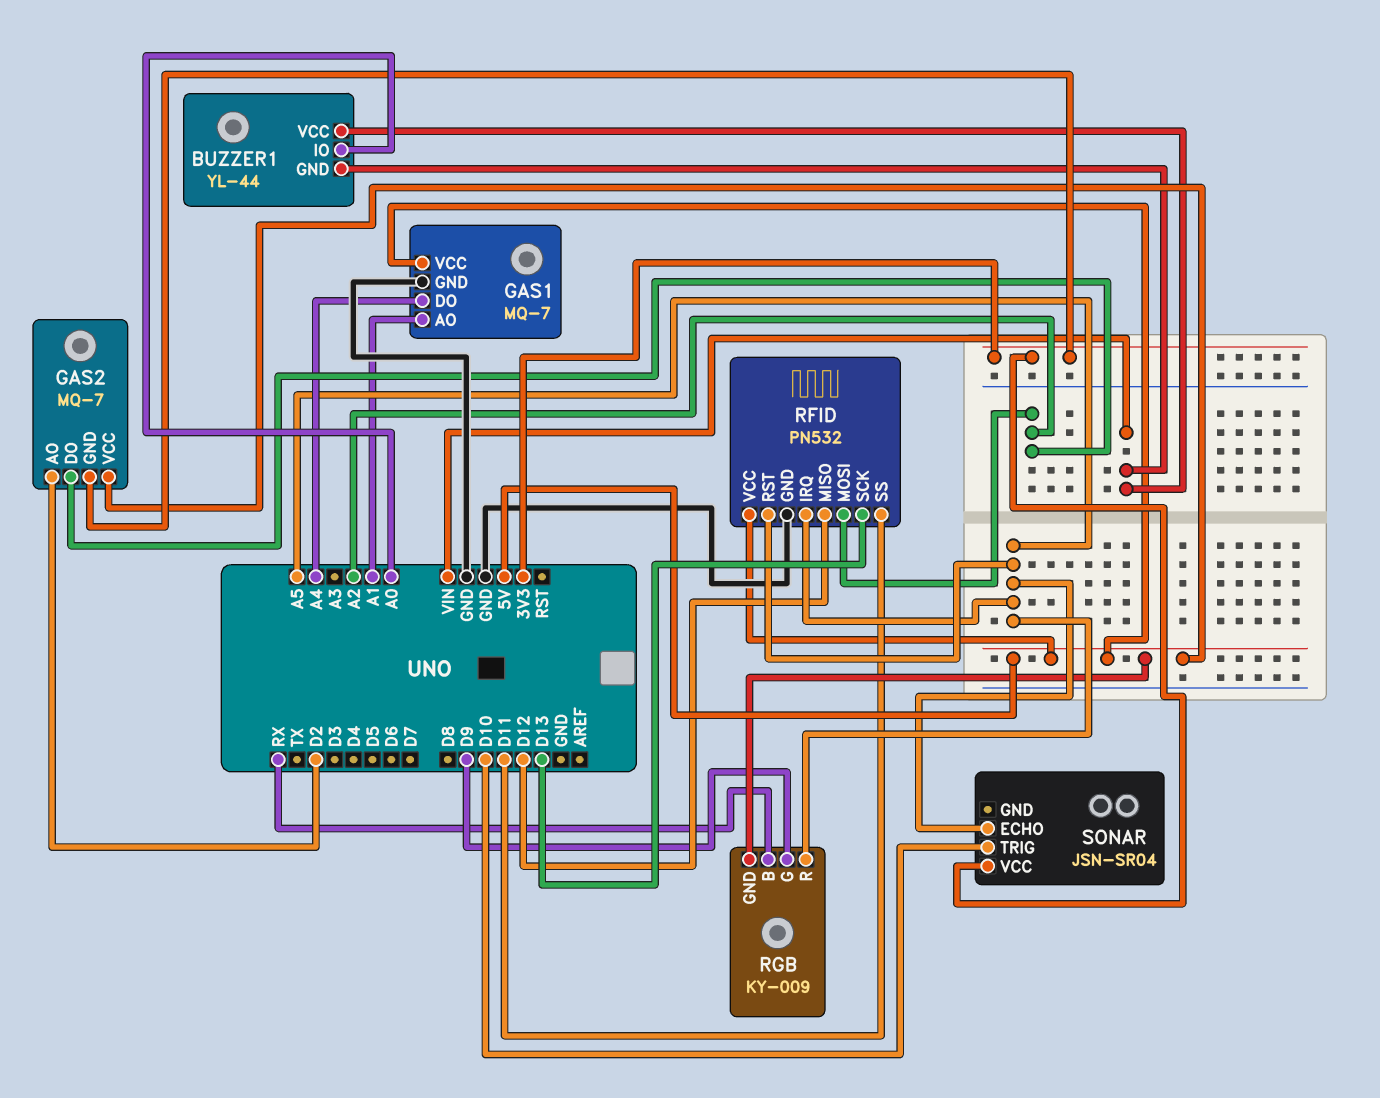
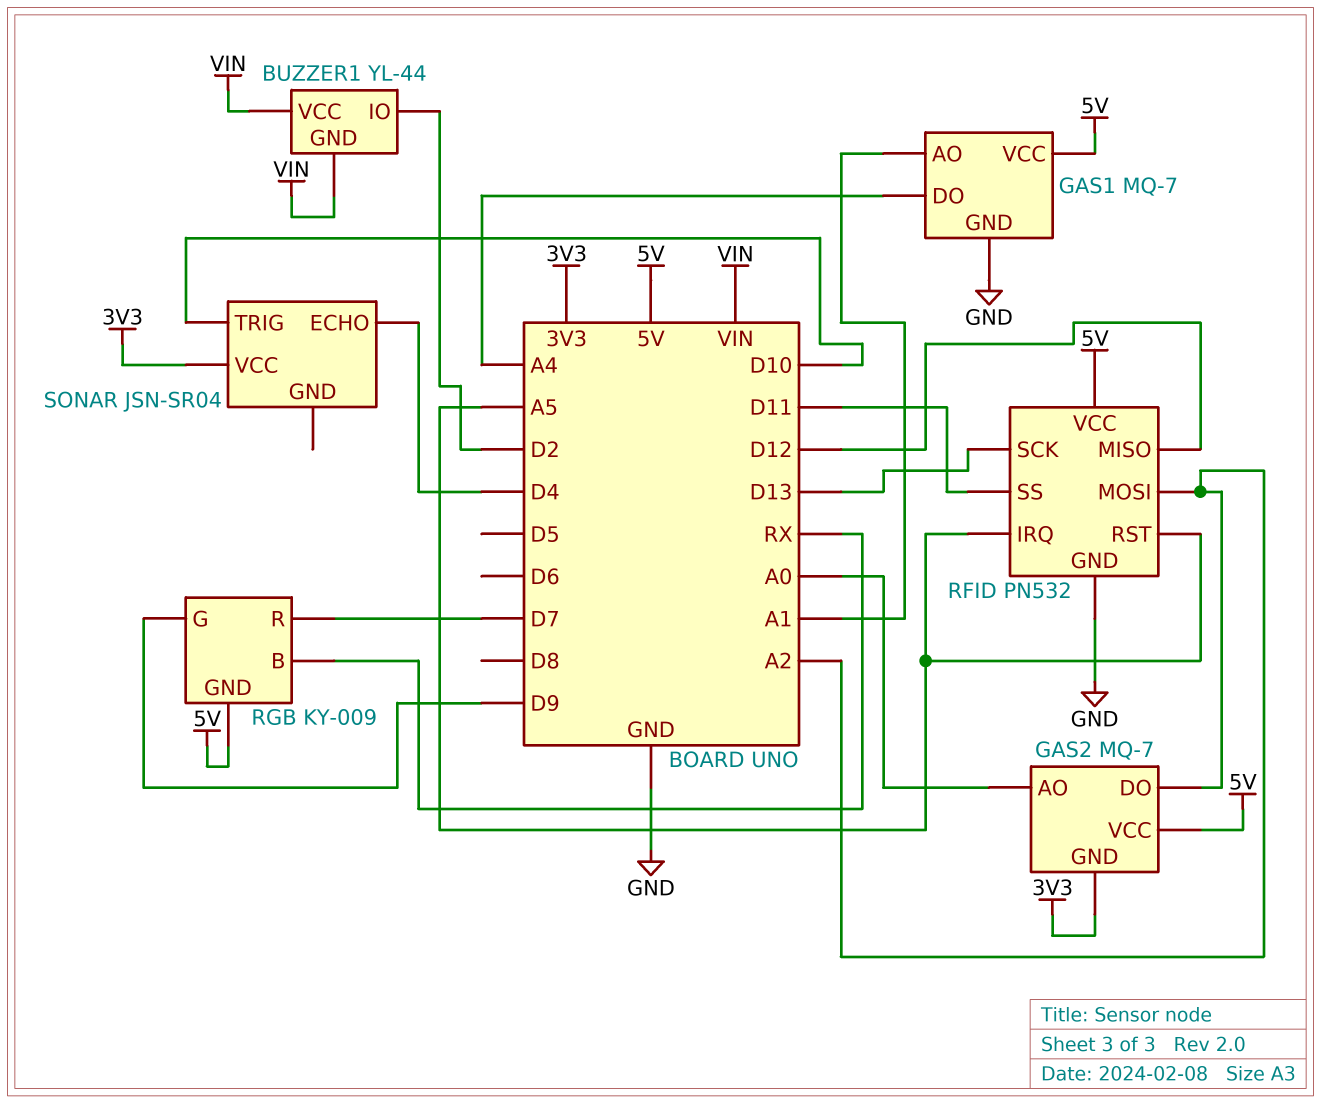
BUZZER1 pin IO: A0 -> D2
GAS2 pin AO: D2 -> A0
RGB pin R: A5 -> D7
SONAR pin ECHO: A5 -> D4

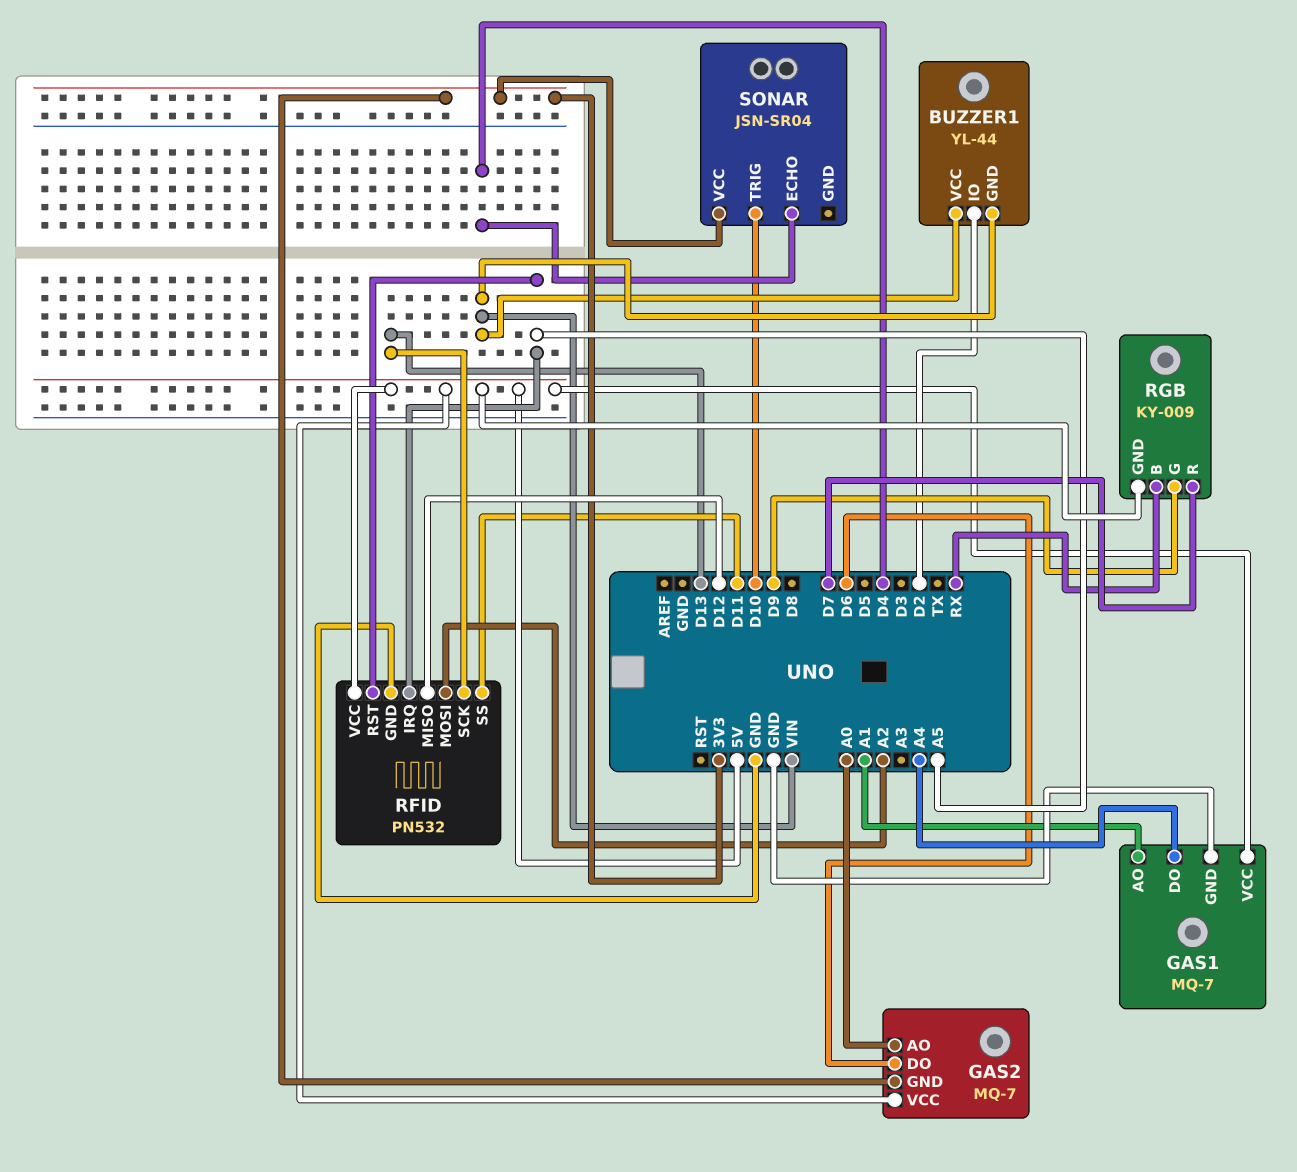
GAS2 pin DO: A2 -> D6

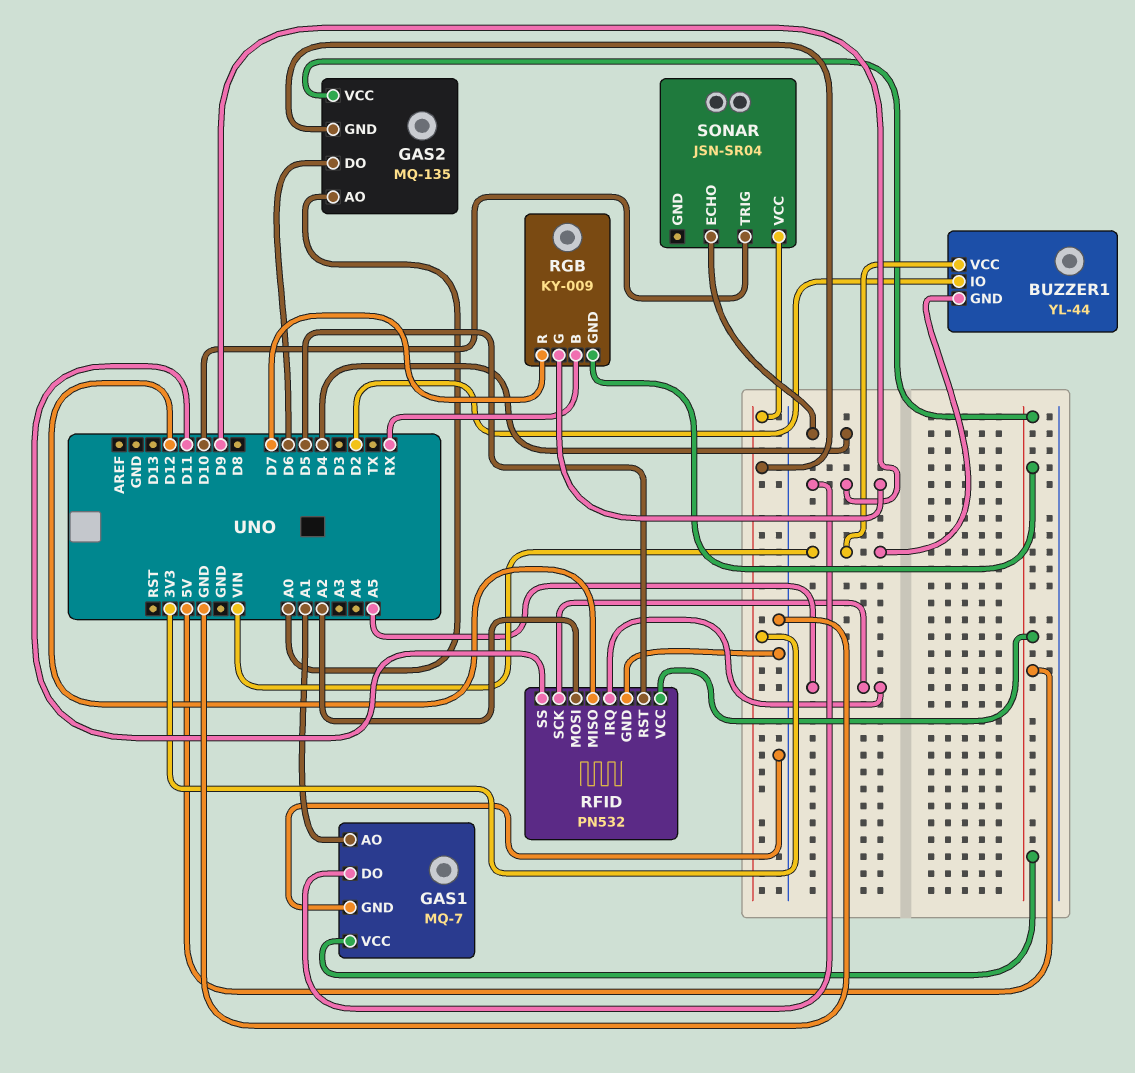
GAS1 pin DO: A4 -> D9
GAS2: MQ-7 -> MQ-135
RFID pin RST: A5 -> D5
RFID pin SCK: D13 -> A5

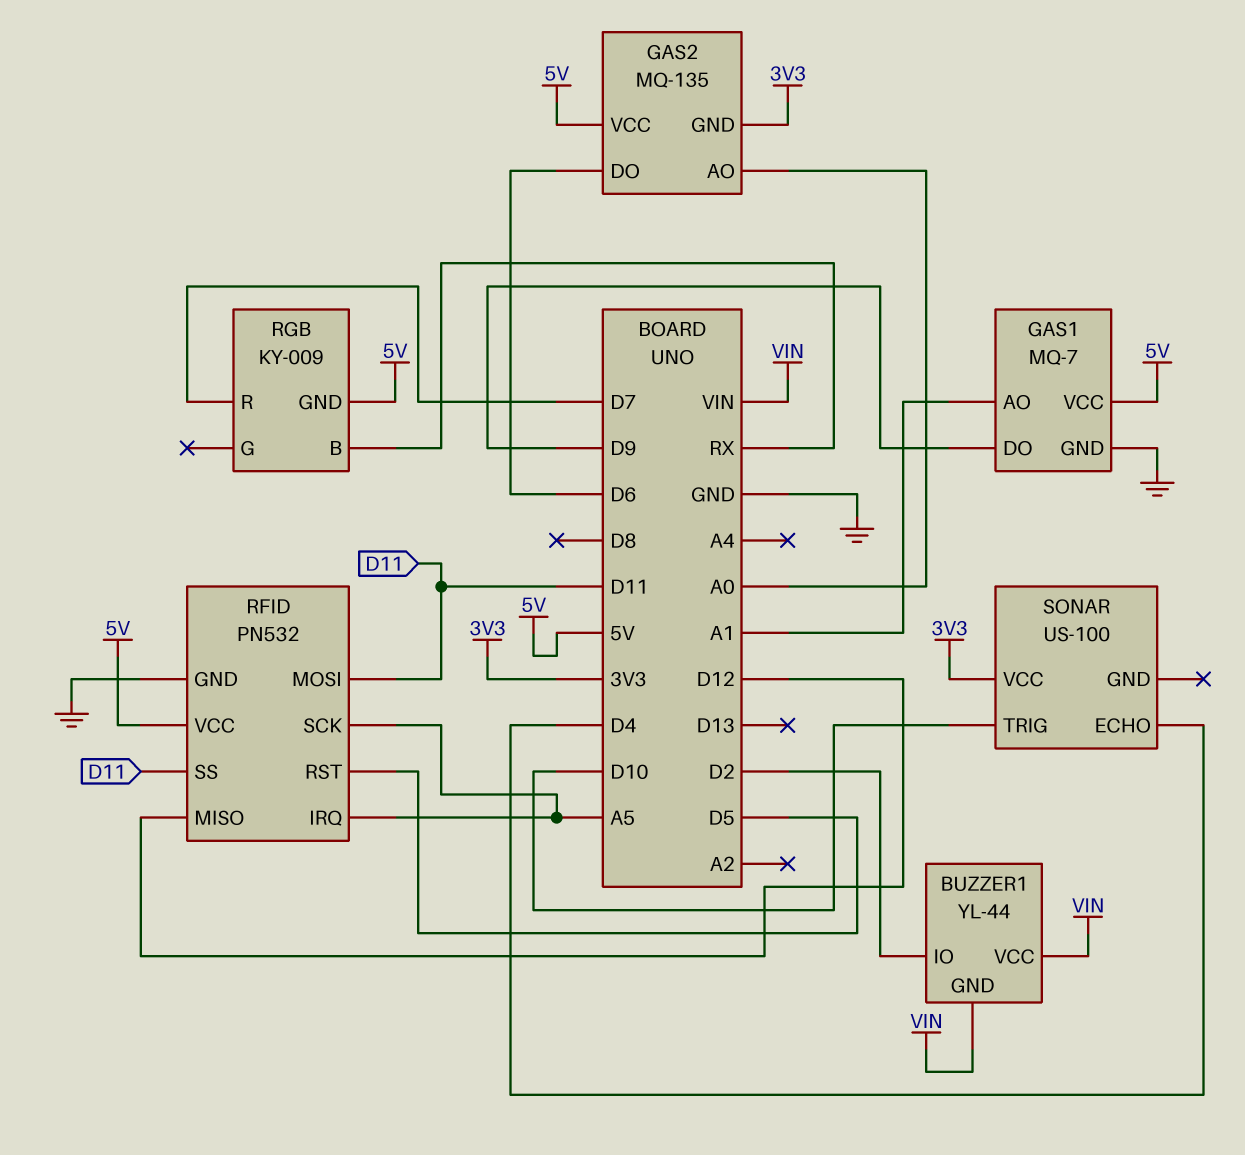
RFID pin MOSI: A2 -> D11
RGB pin G: D9 -> none
SONAR: JSN-SR04 -> US-100

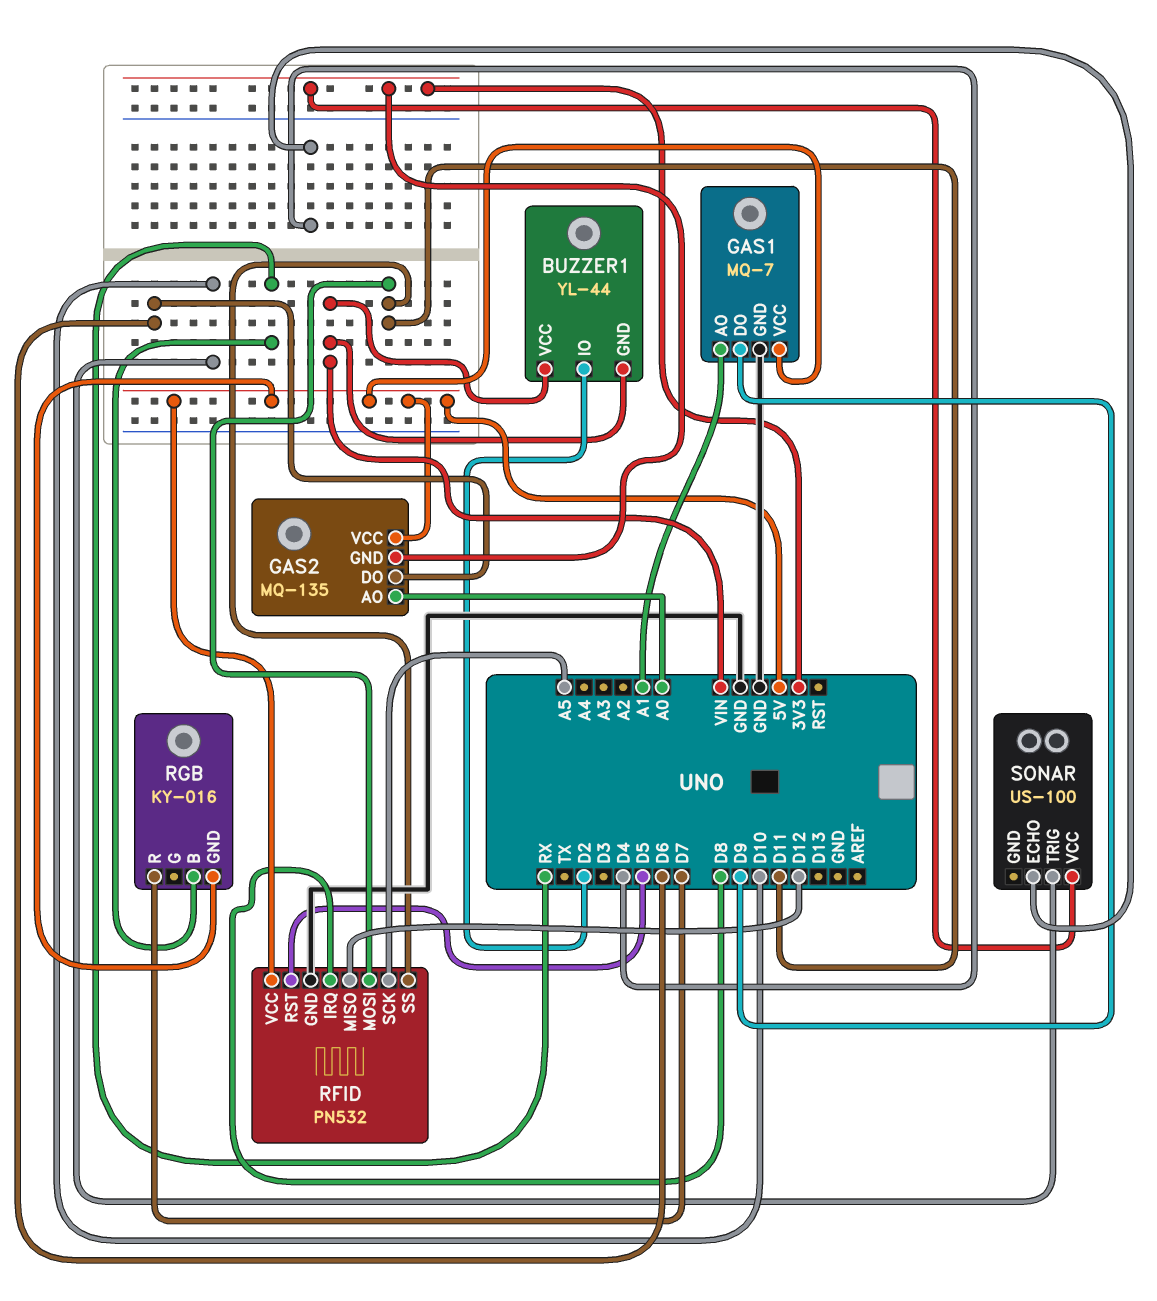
RFID pin IRQ: A5 -> D8
RGB: KY-009 -> KY-016

